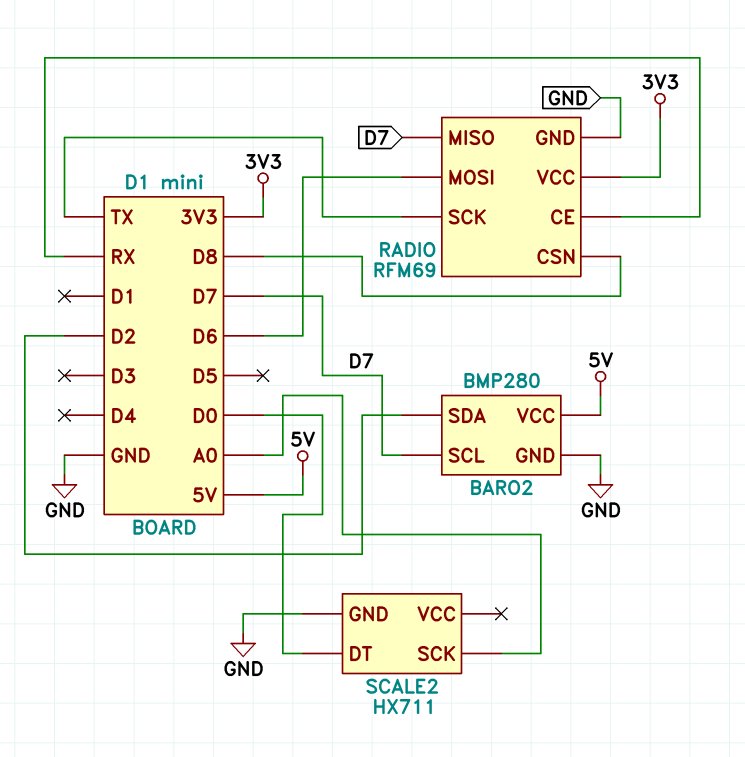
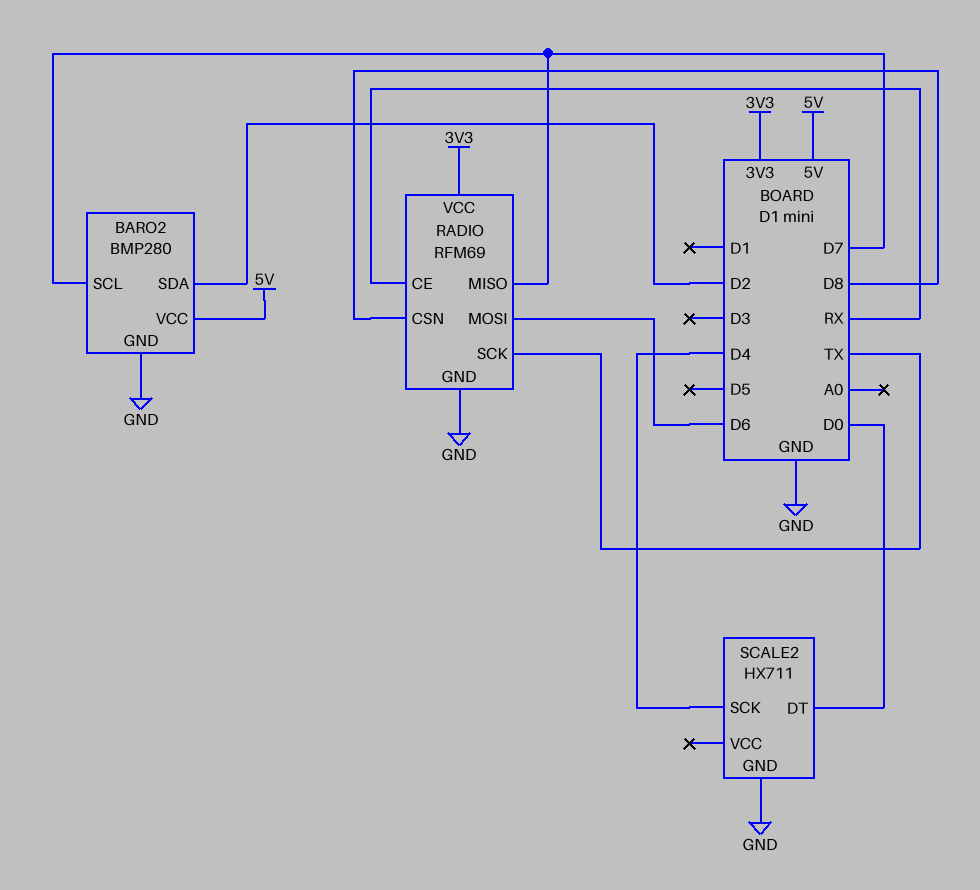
SCALE2 pin SCK: A0 -> D4

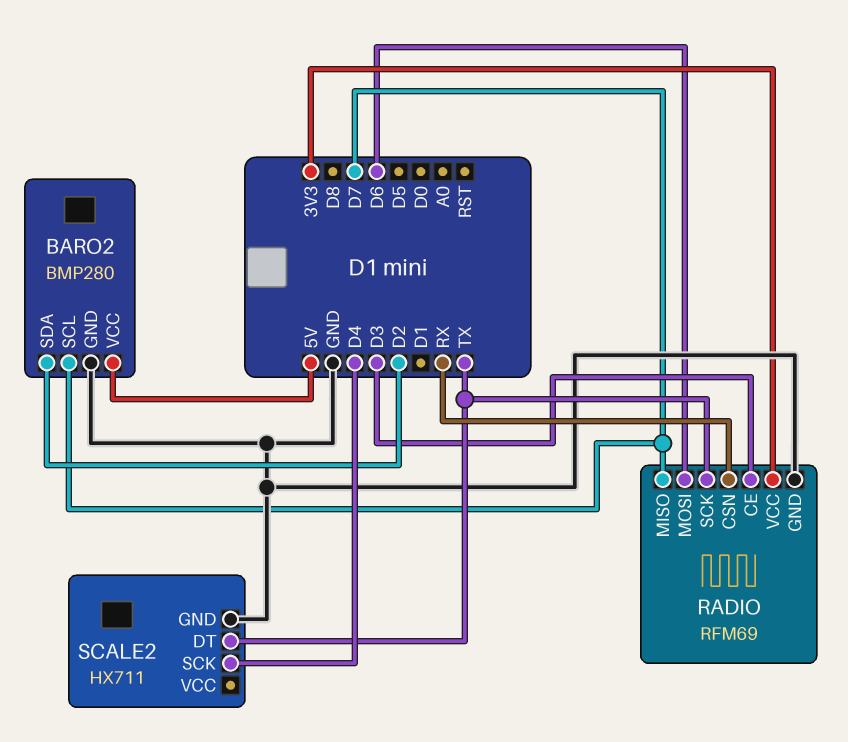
RADIO pin CE: RX -> D3
RADIO pin CSN: D8 -> RX
SCALE2 pin DT: D0 -> TX

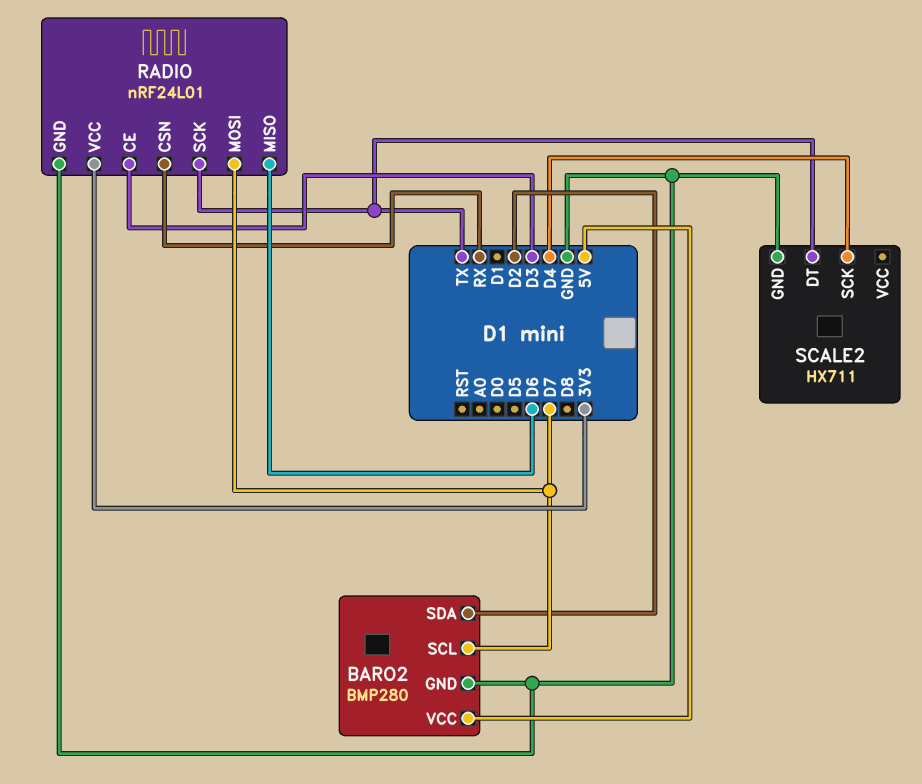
RADIO: RFM69 -> nRF24L01
RADIO pin MISO: D7 -> D6
RADIO pin MOSI: D6 -> D7

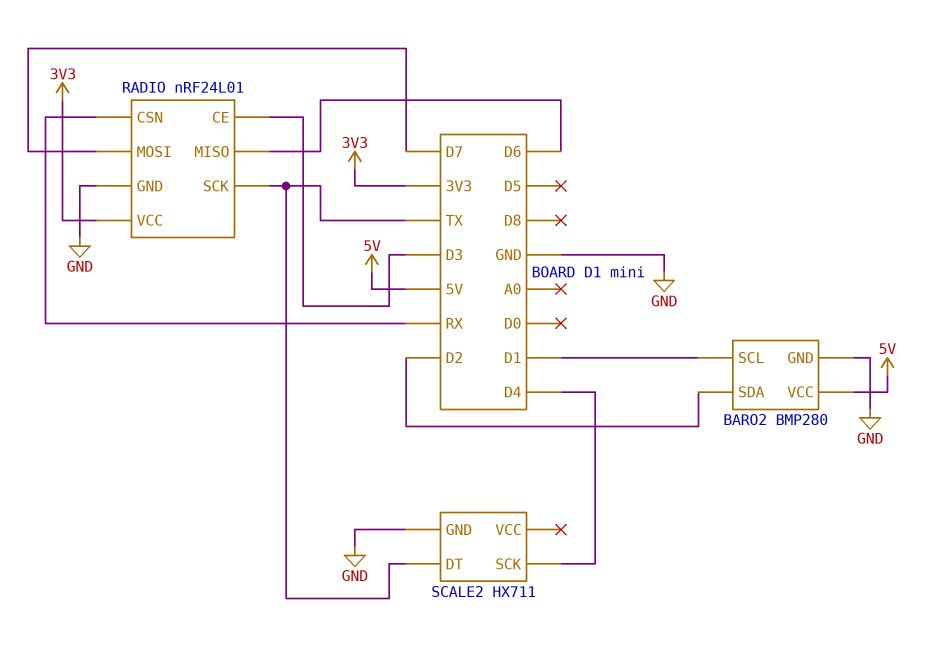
BARO2 pin SCL: D7 -> D1

